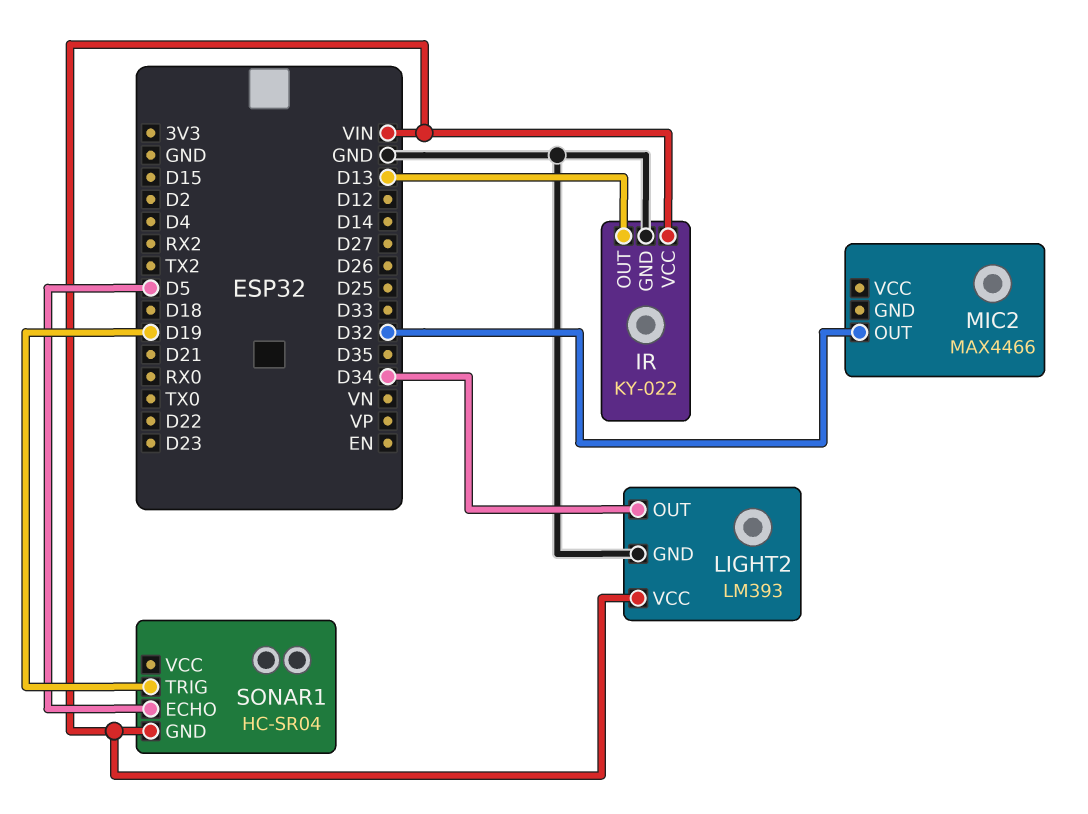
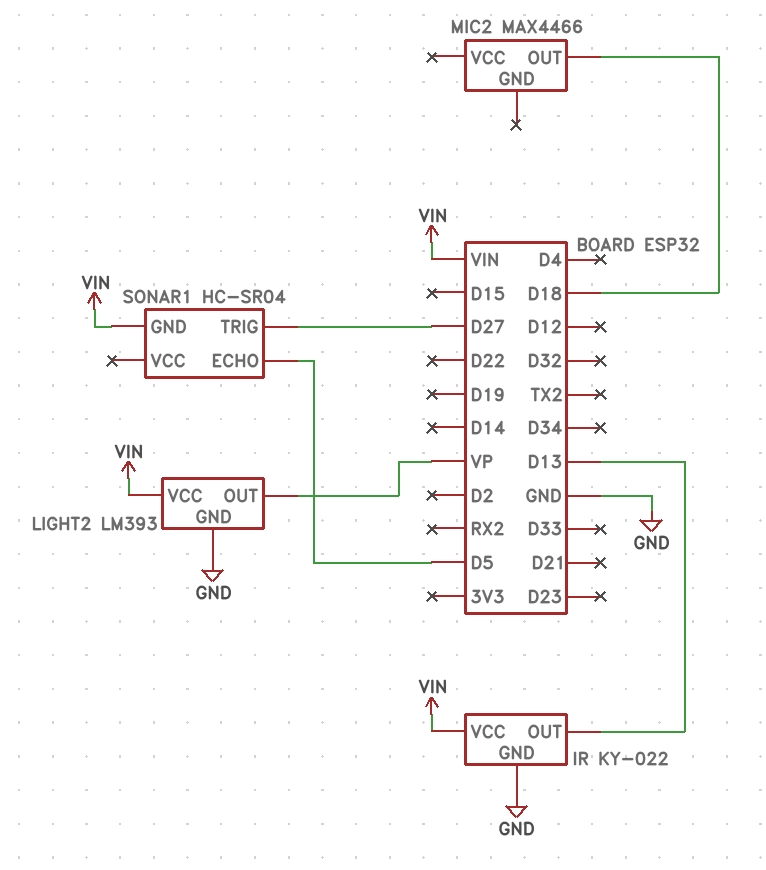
LIGHT2 pin OUT: D34 -> VP
MIC2 pin OUT: D32 -> D18
SONAR1 pin TRIG: D19 -> D27

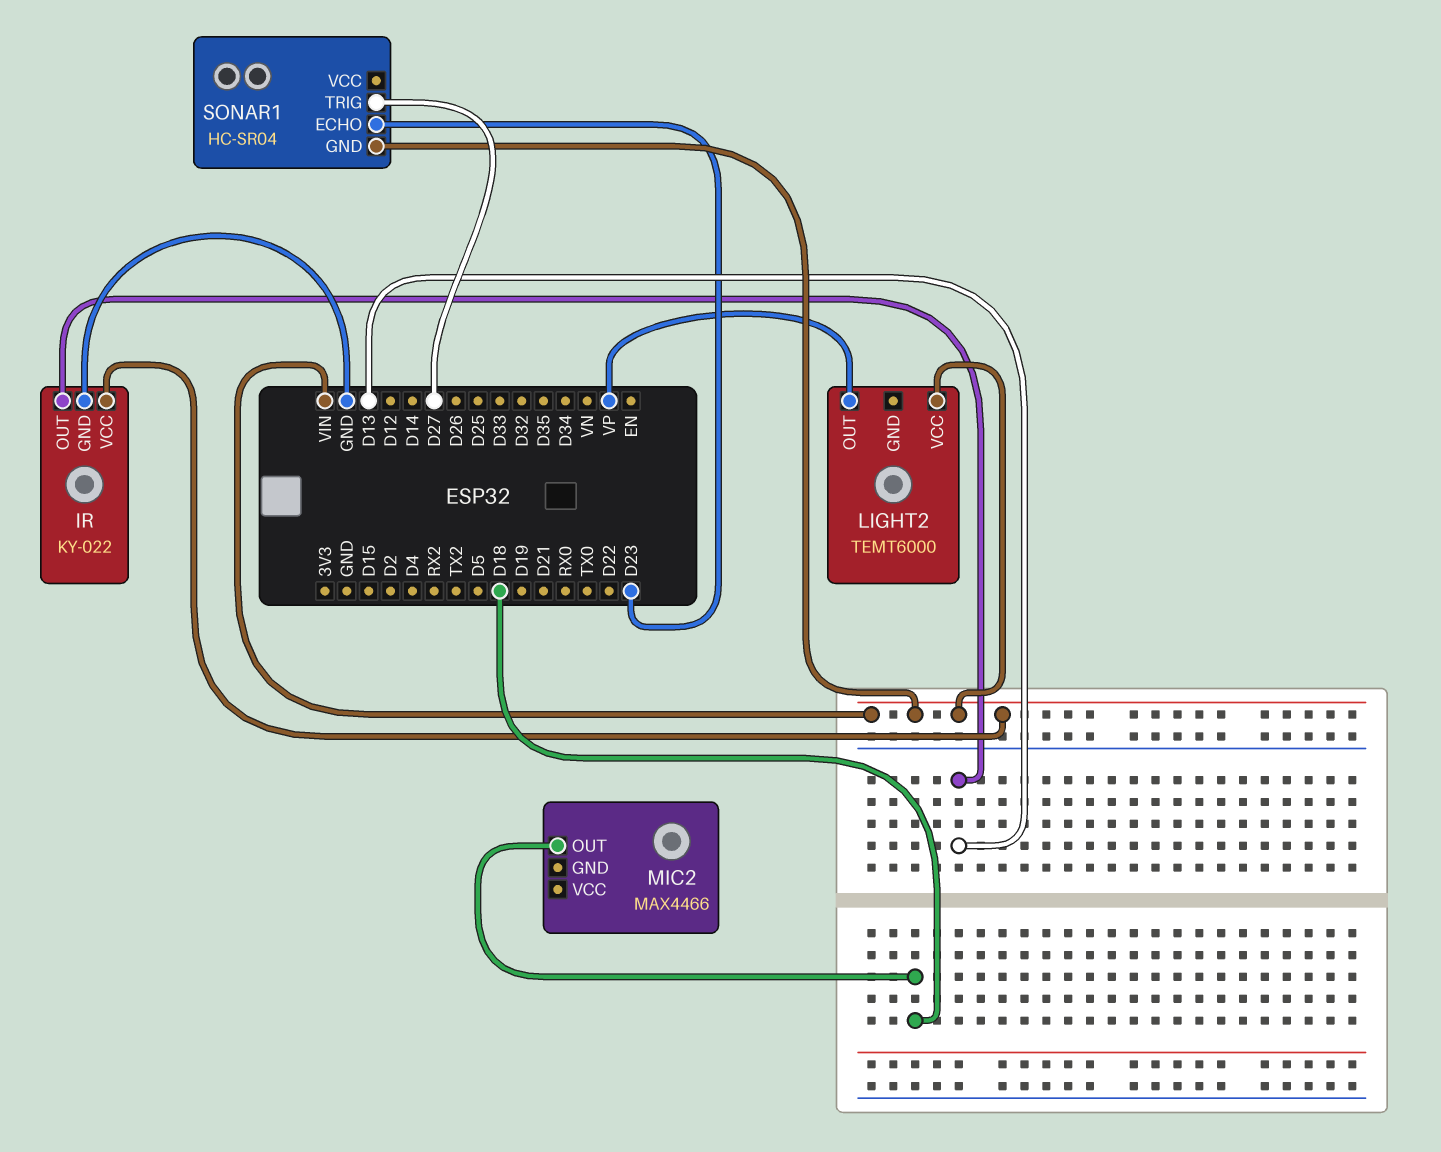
LIGHT2: LM393 -> TEMT6000
LIGHT2 pin GND: GND -> none
SONAR1 pin ECHO: D5 -> D23

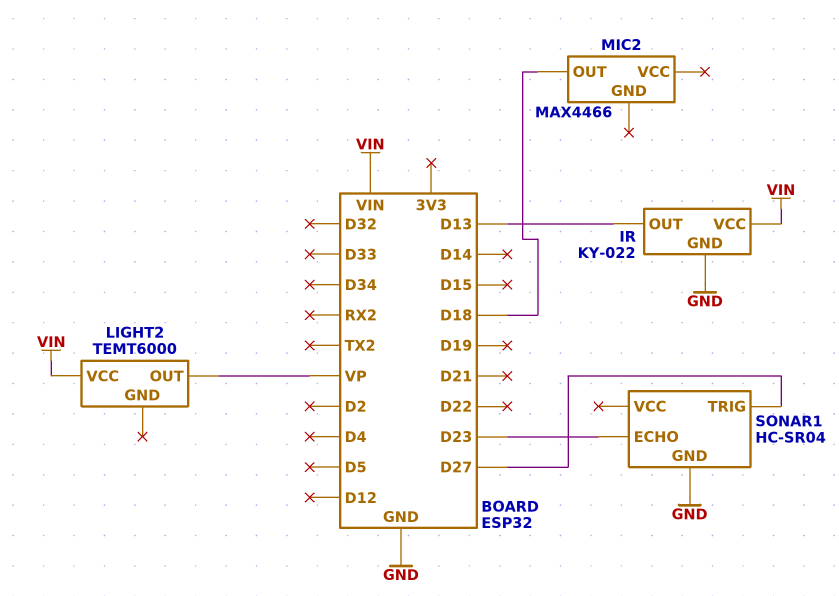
SONAR1 pin GND: VIN -> GND

